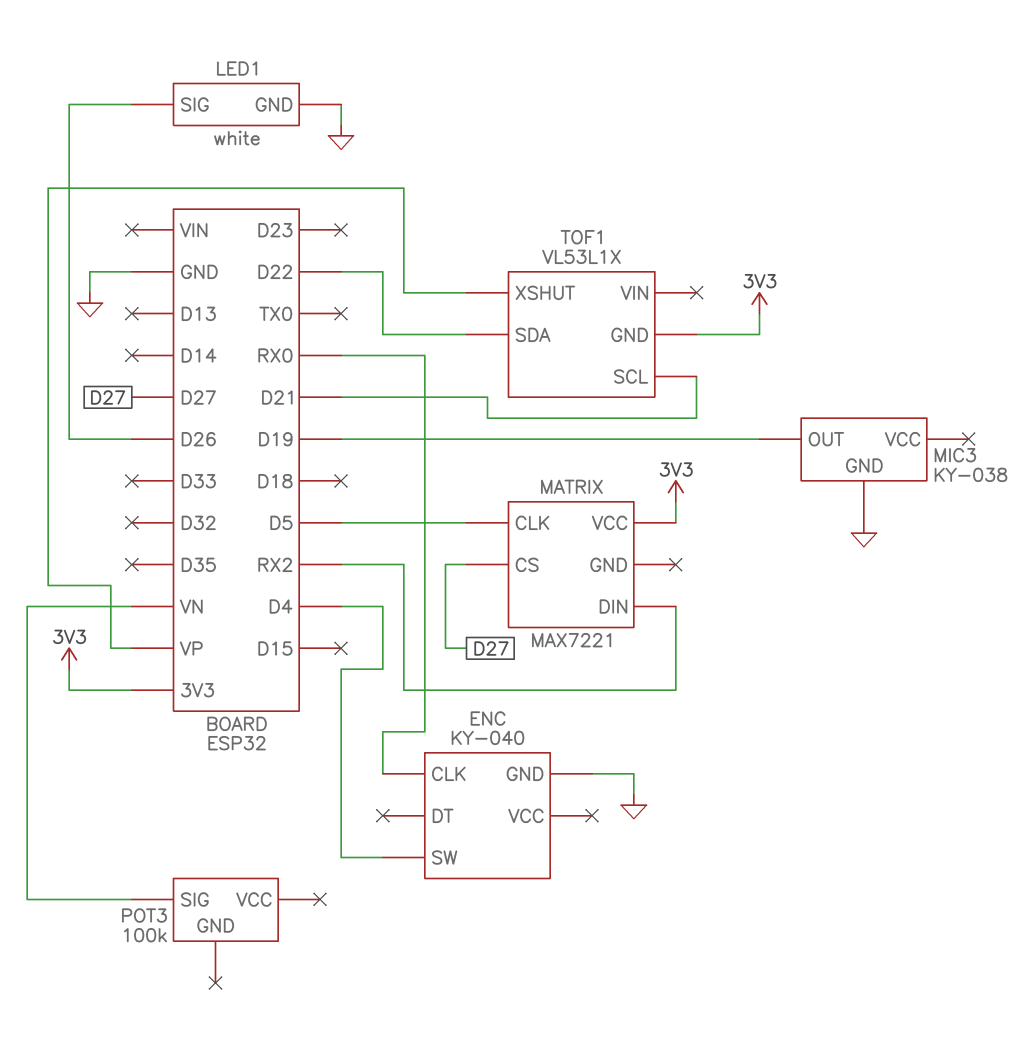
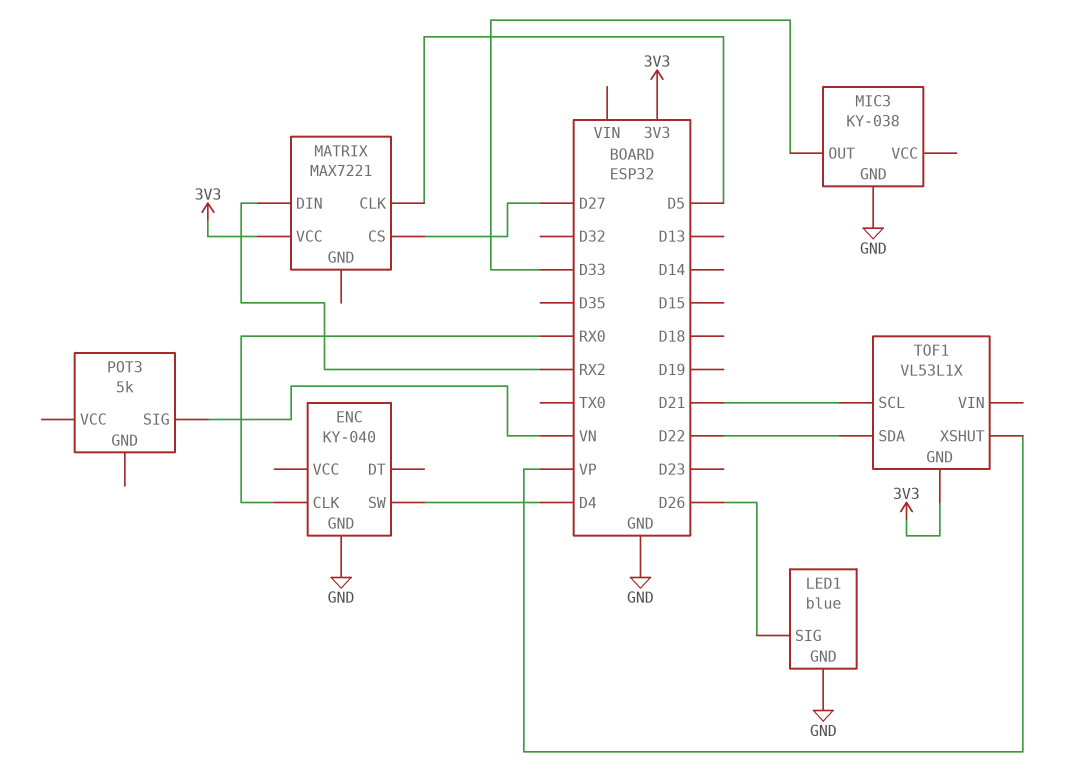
LED1: white -> blue
MIC3 pin OUT: D19 -> D33
POT3: 100k -> 5k

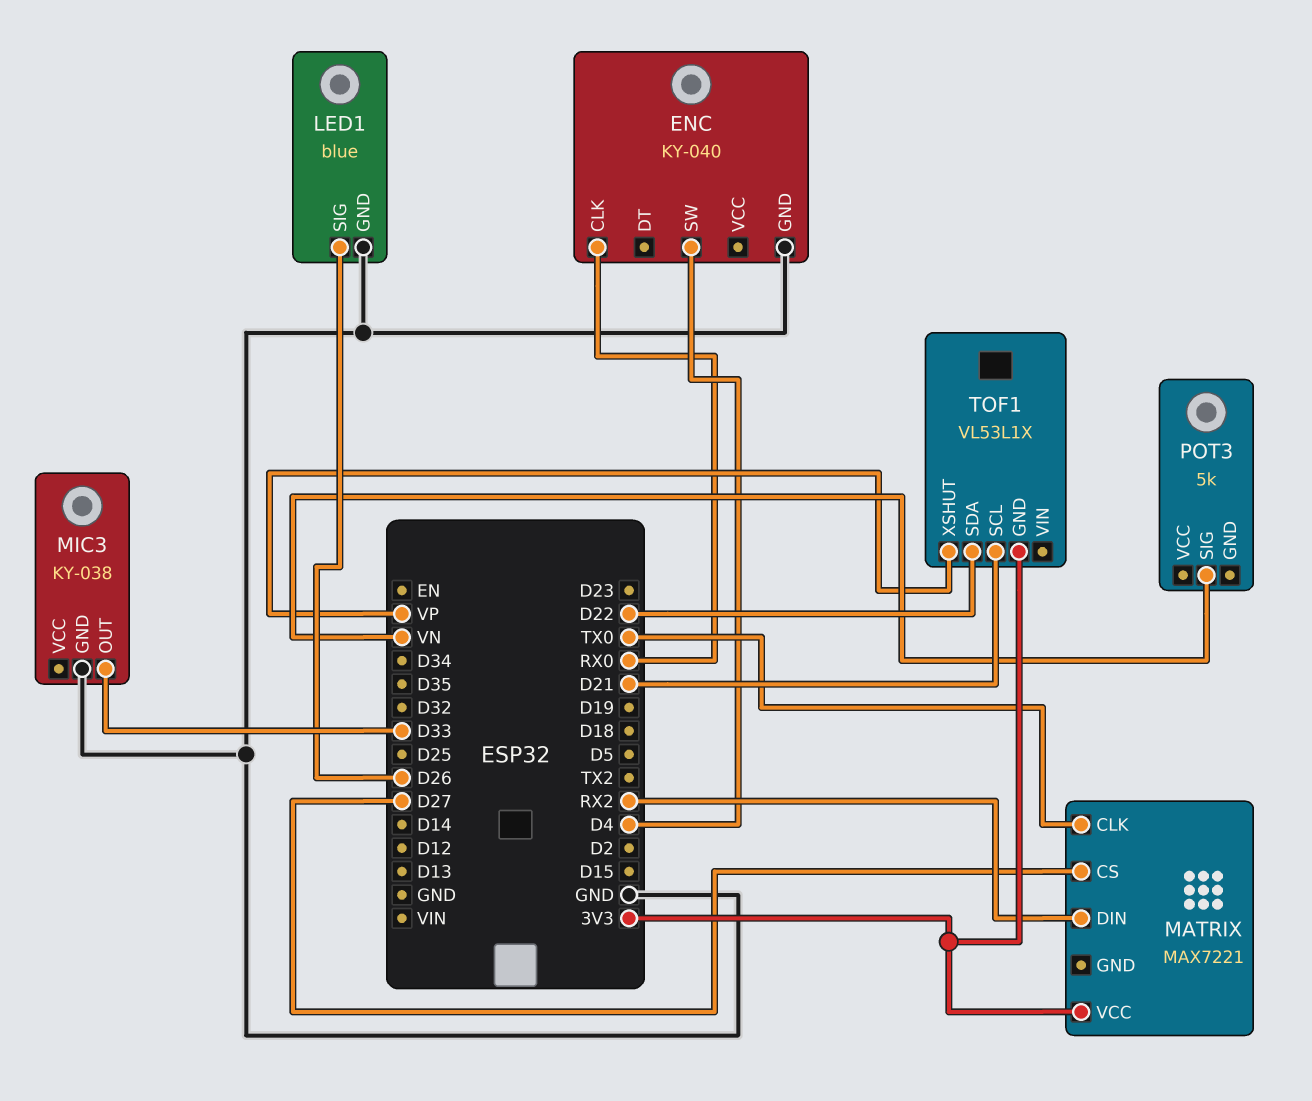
MATRIX pin CLK: D5 -> TX0

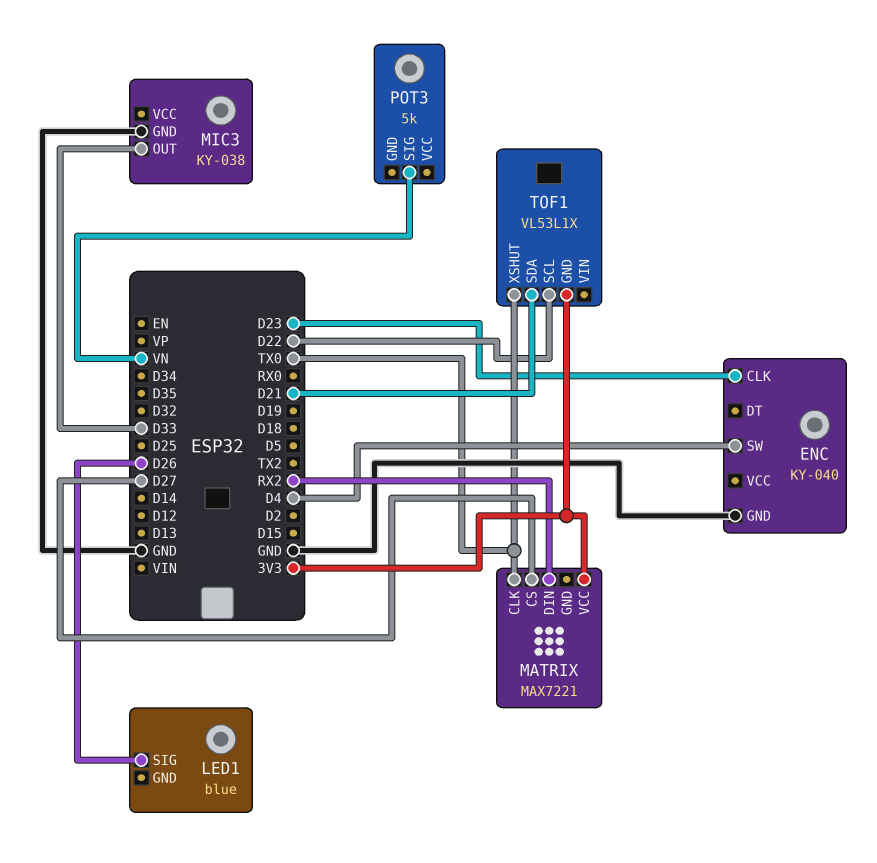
ENC pin CLK: RX0 -> D23
LED1 pin GND: GND -> none
TOF1 pin SCL: D21 -> D22
TOF1 pin SDA: D22 -> D21
TOF1 pin XSHUT: VP -> TX0

